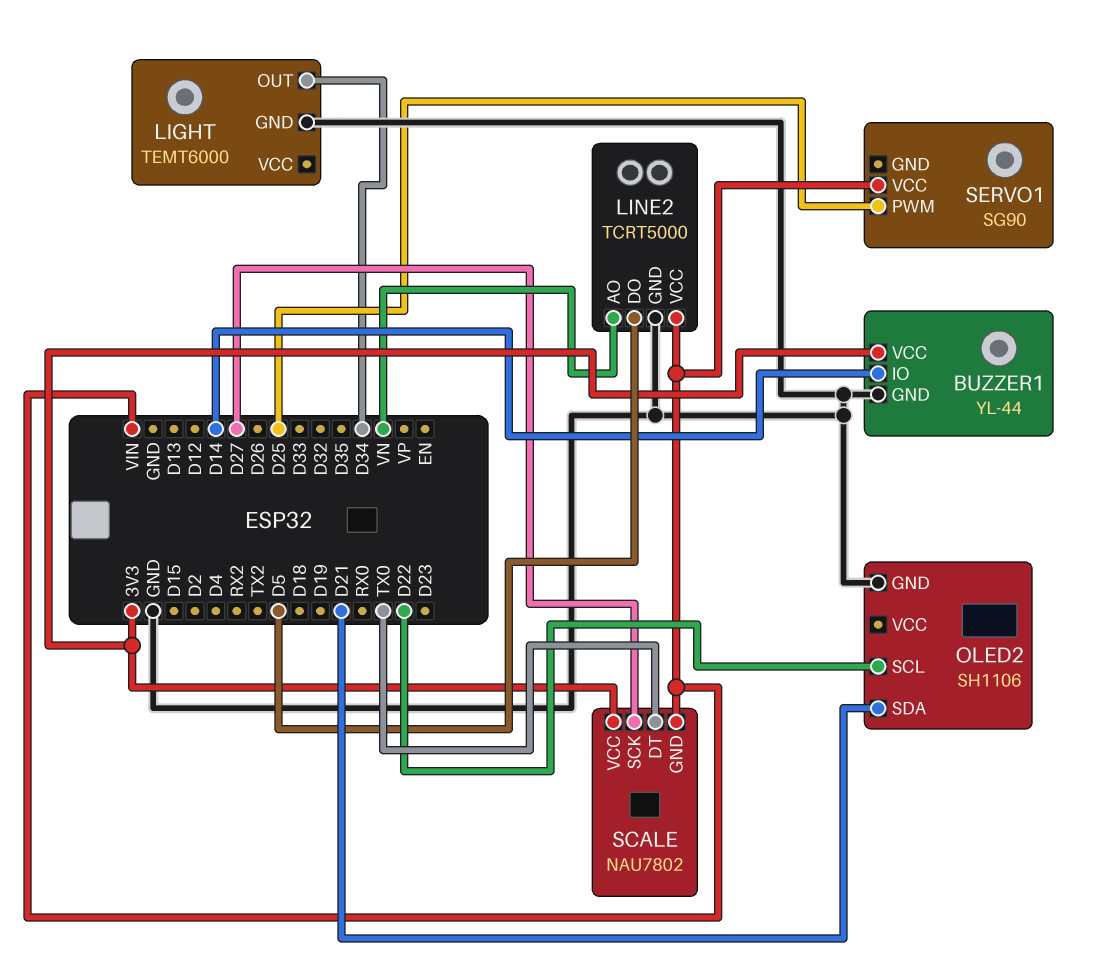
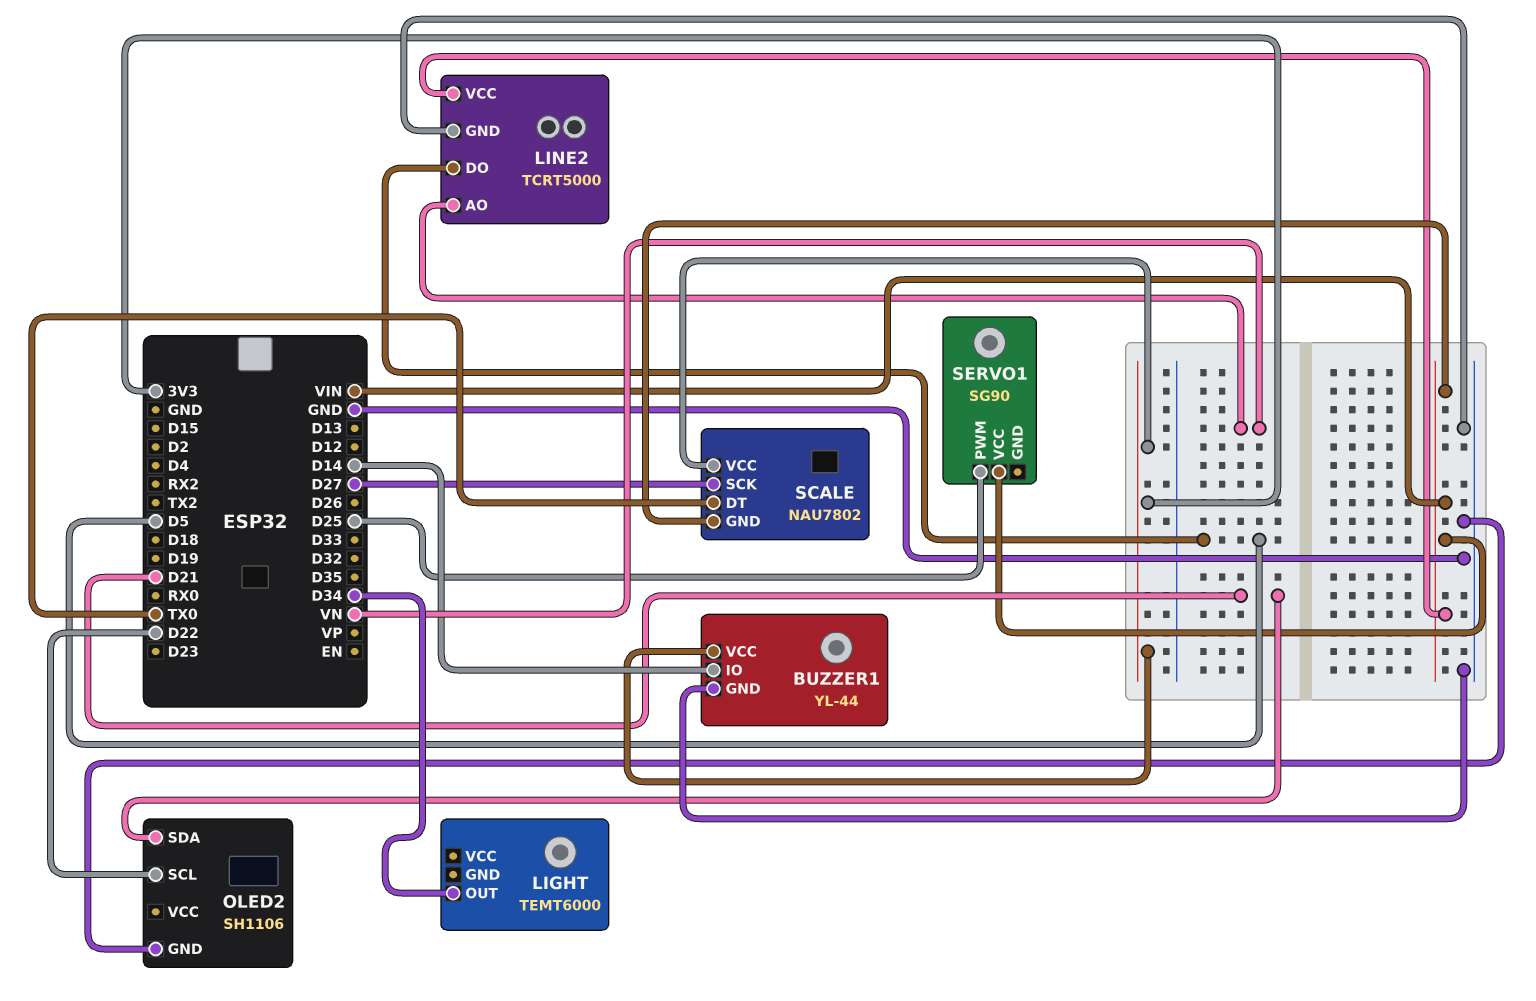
LIGHT pin GND: GND -> none

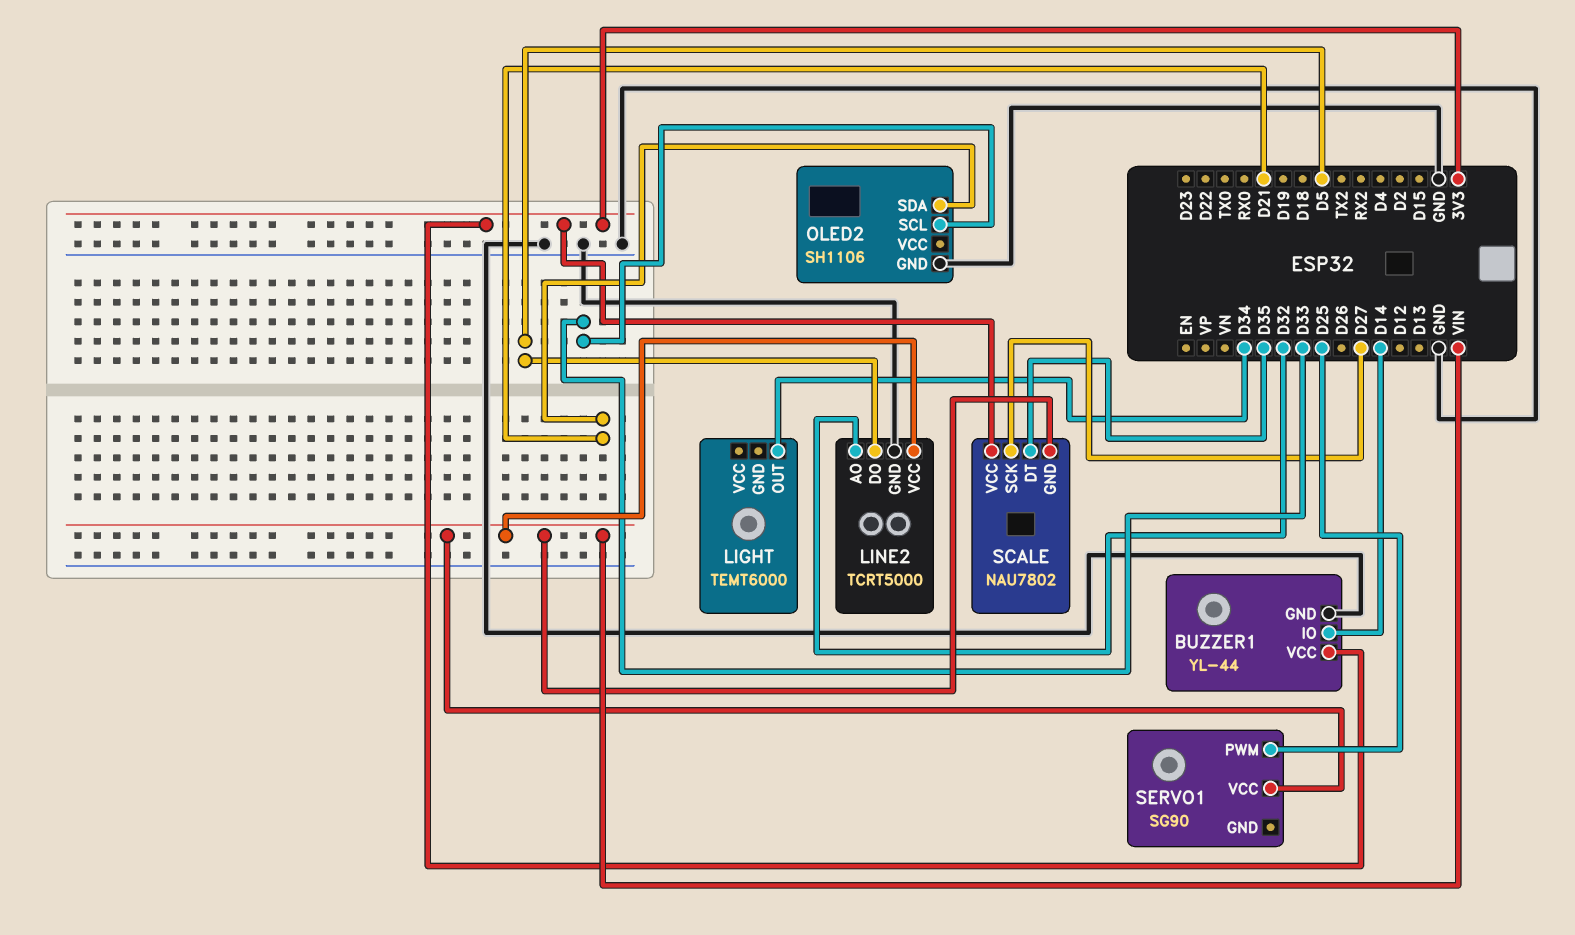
LINE2 pin AO: VN -> D32
OLED2 pin SCL: D22 -> D33
SCALE pin DT: TX0 -> D35

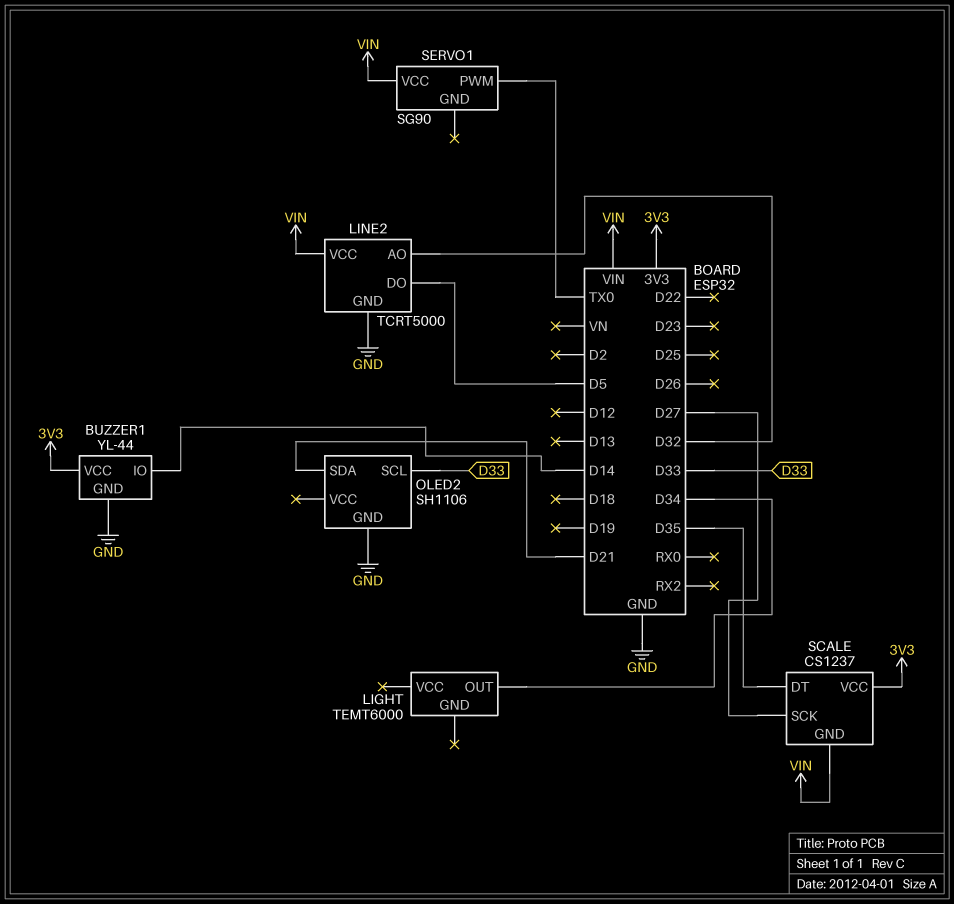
SCALE: NAU7802 -> CS1237
SERVO1 pin PWM: D25 -> TX0

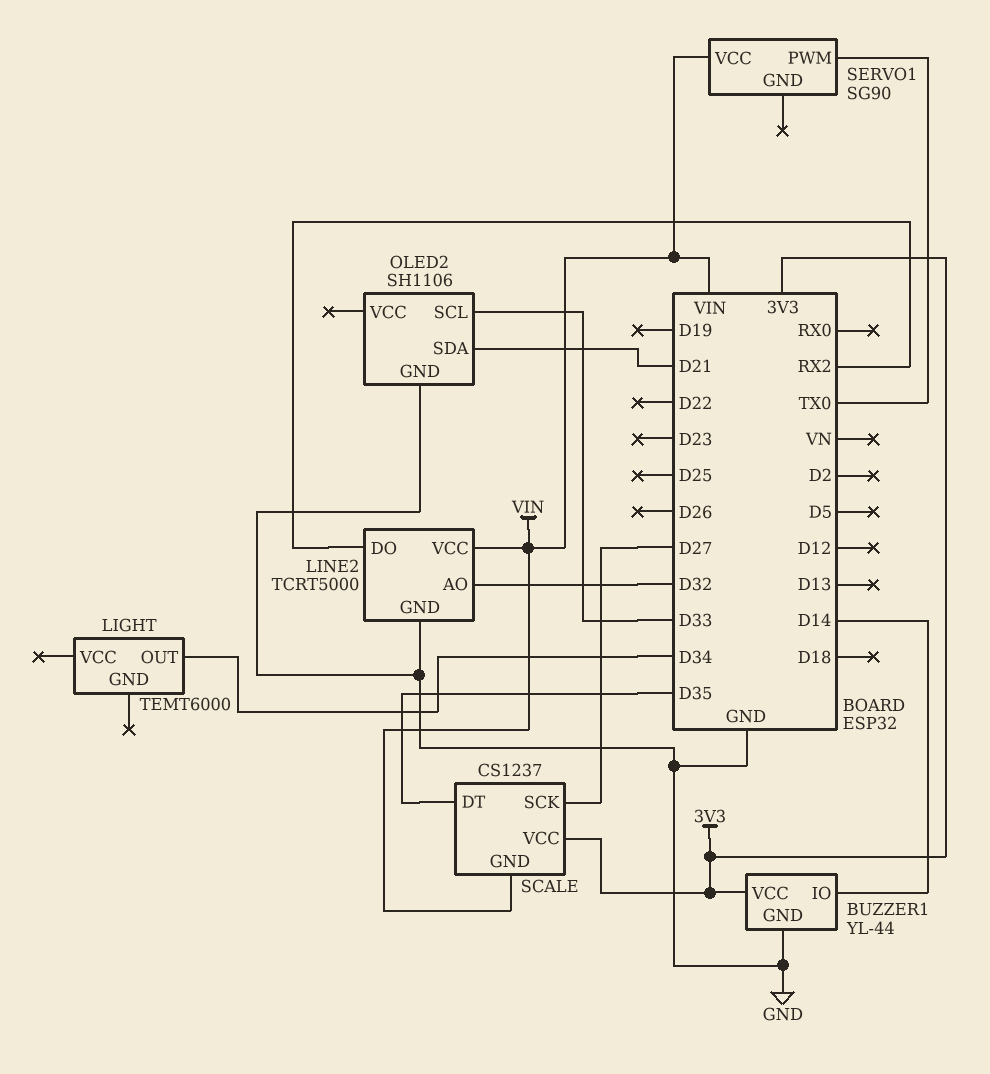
LINE2 pin DO: D5 -> RX2

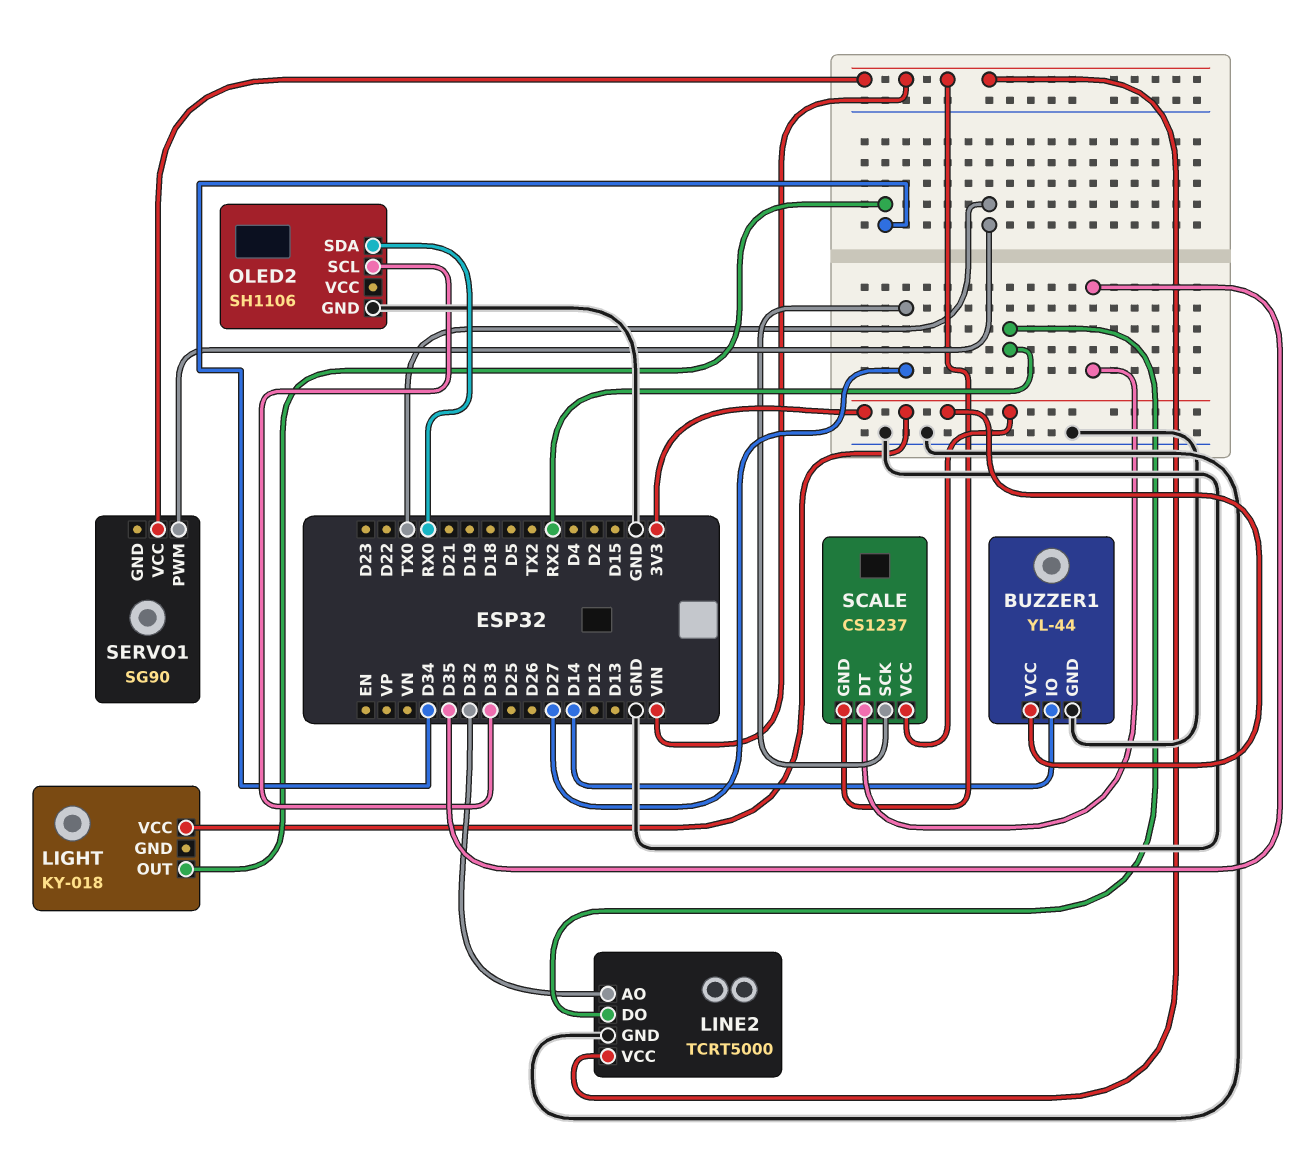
LIGHT: TEMT6000 -> KY-018
LIGHT pin VCC: none -> 3V3
OLED2 pin SDA: D21 -> RX0

